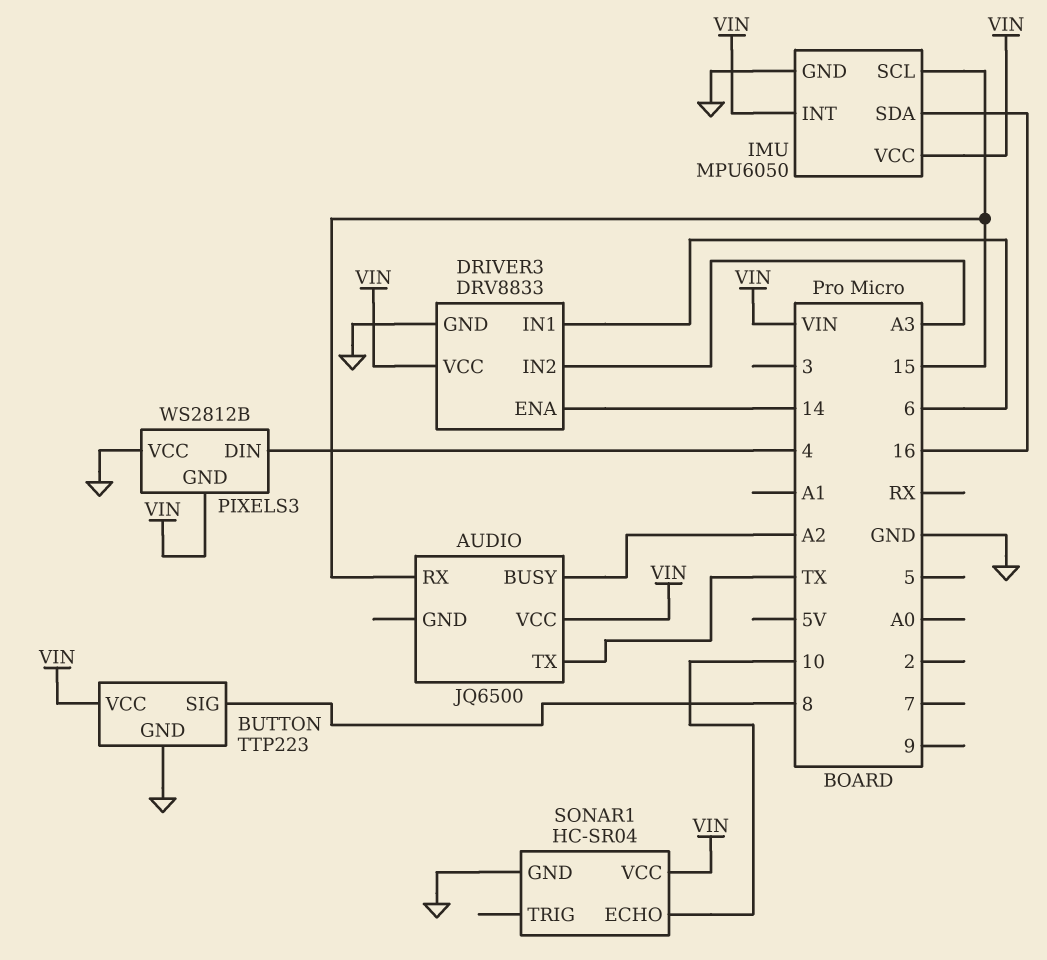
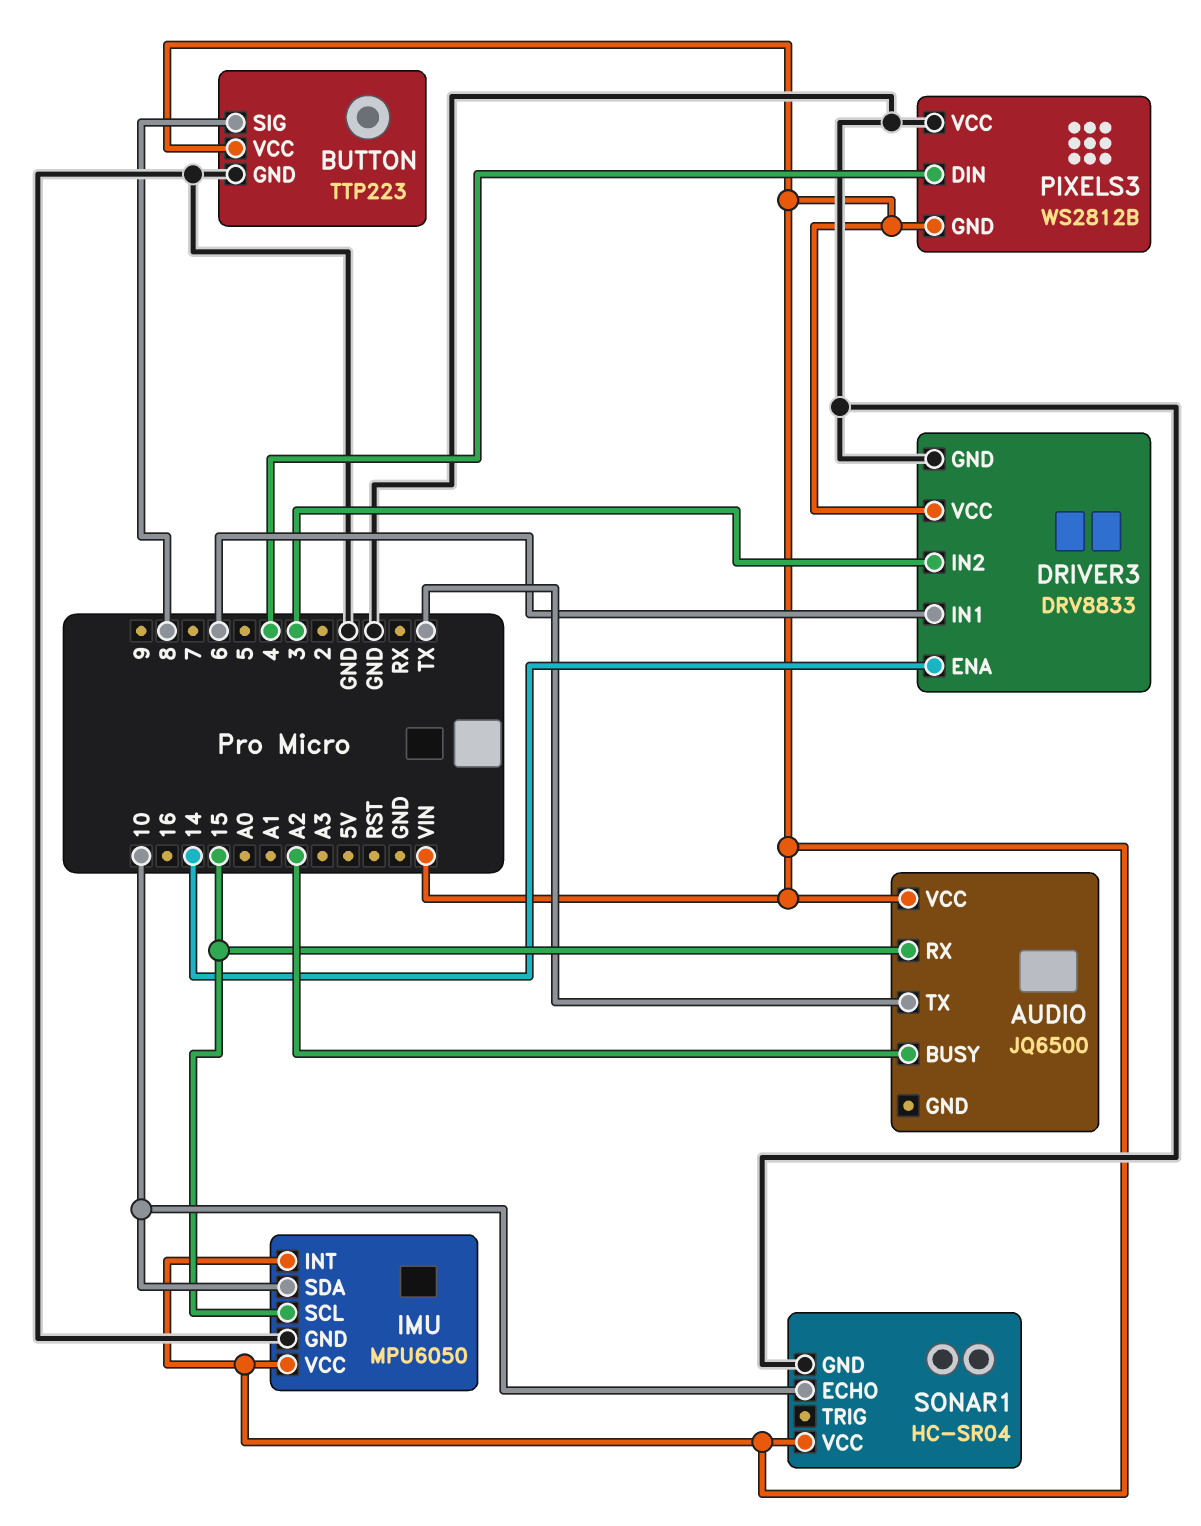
DRIVER3 pin IN2: A3 -> 3
IMU pin SDA: 16 -> 10

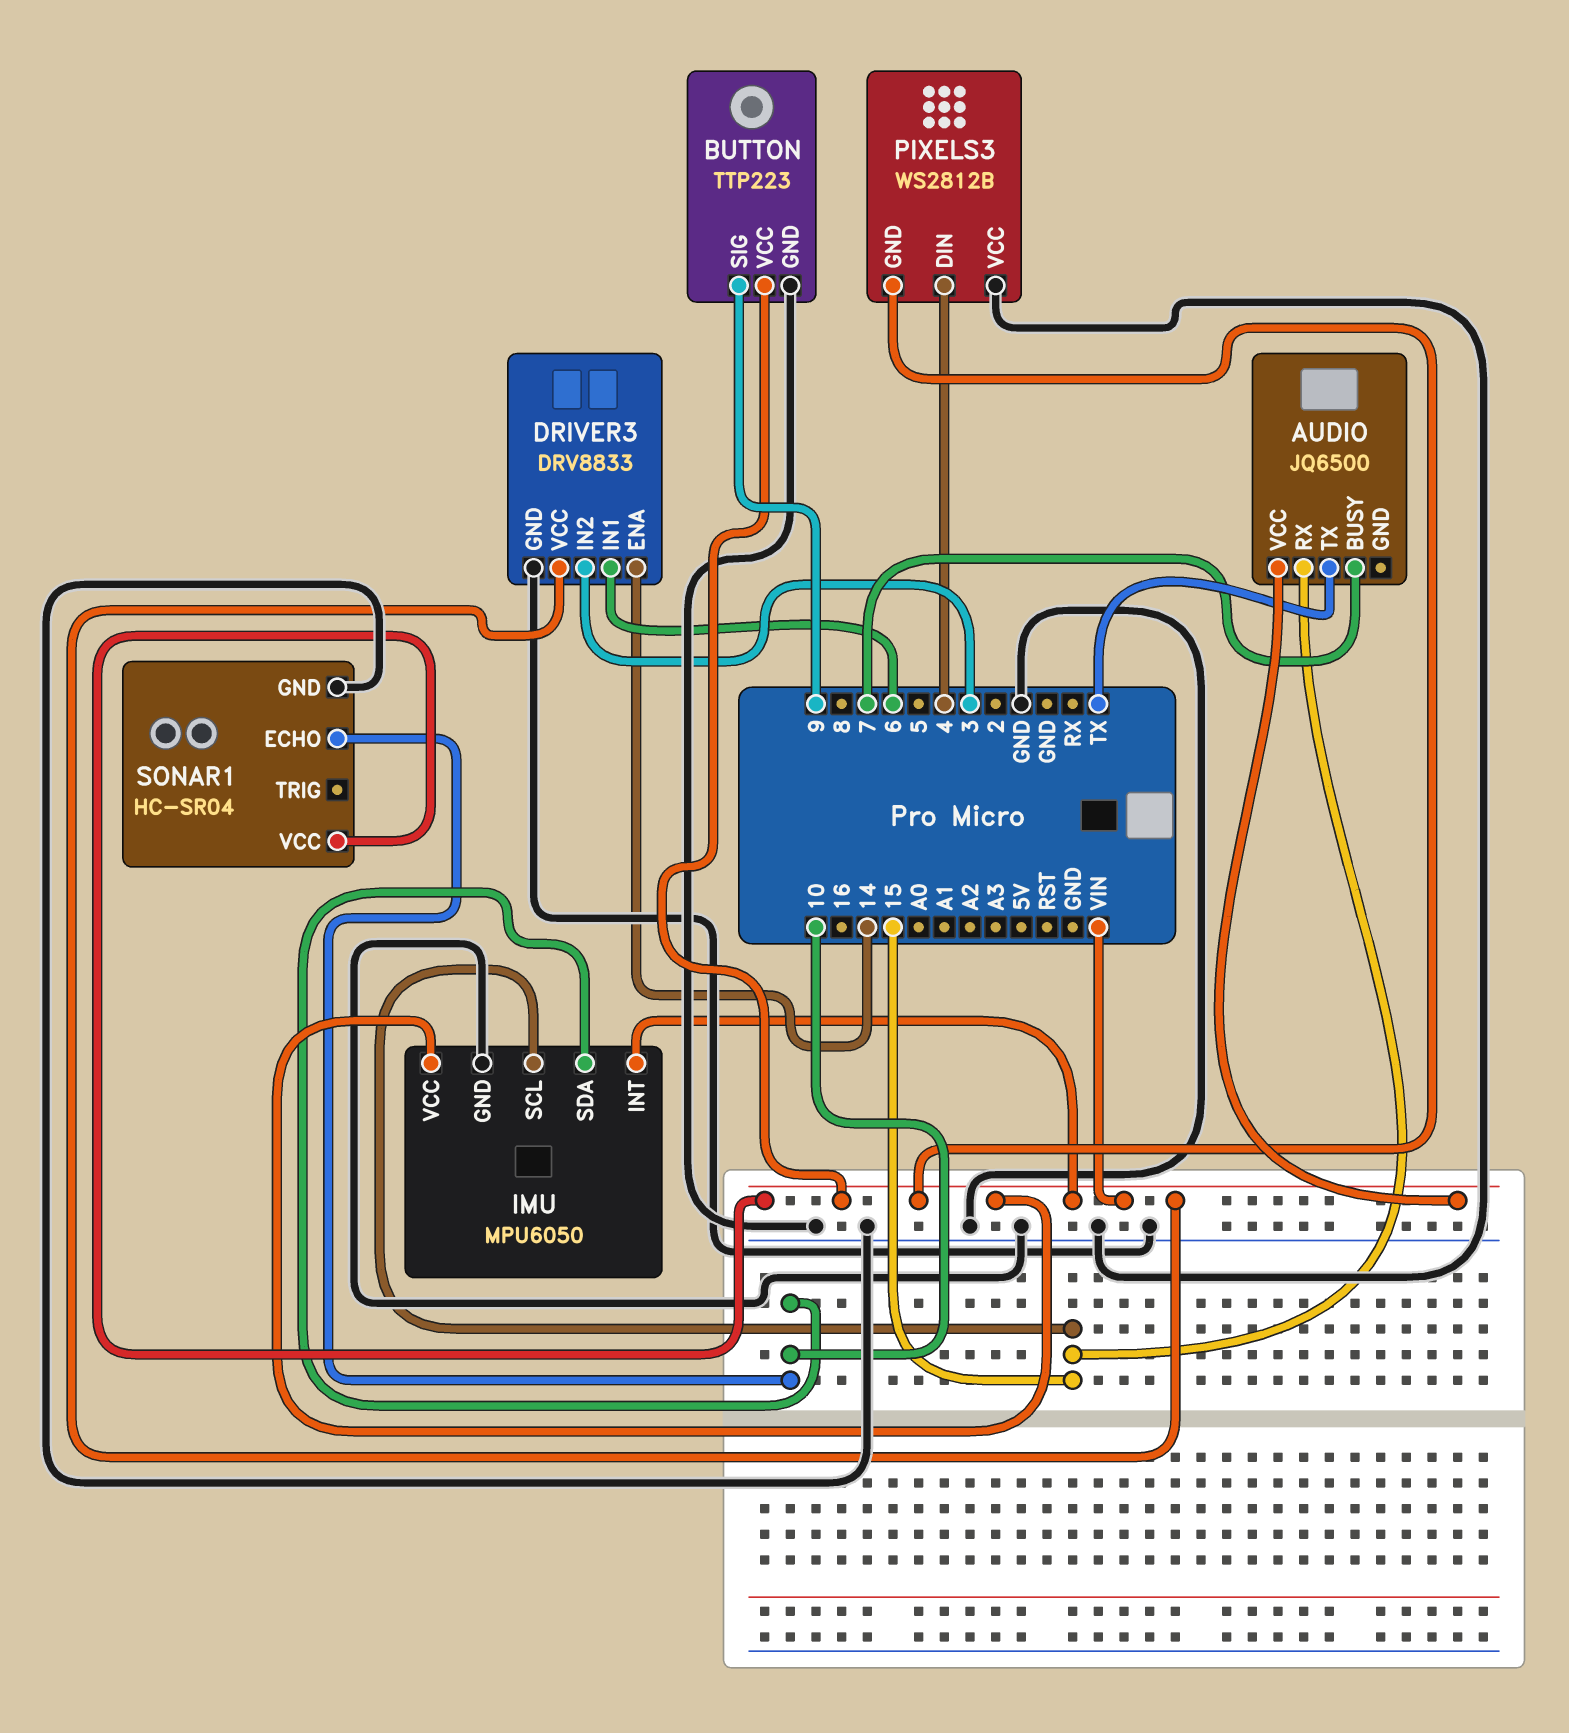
AUDIO pin BUSY: A2 -> 7
BUTTON pin SIG: 8 -> 9

